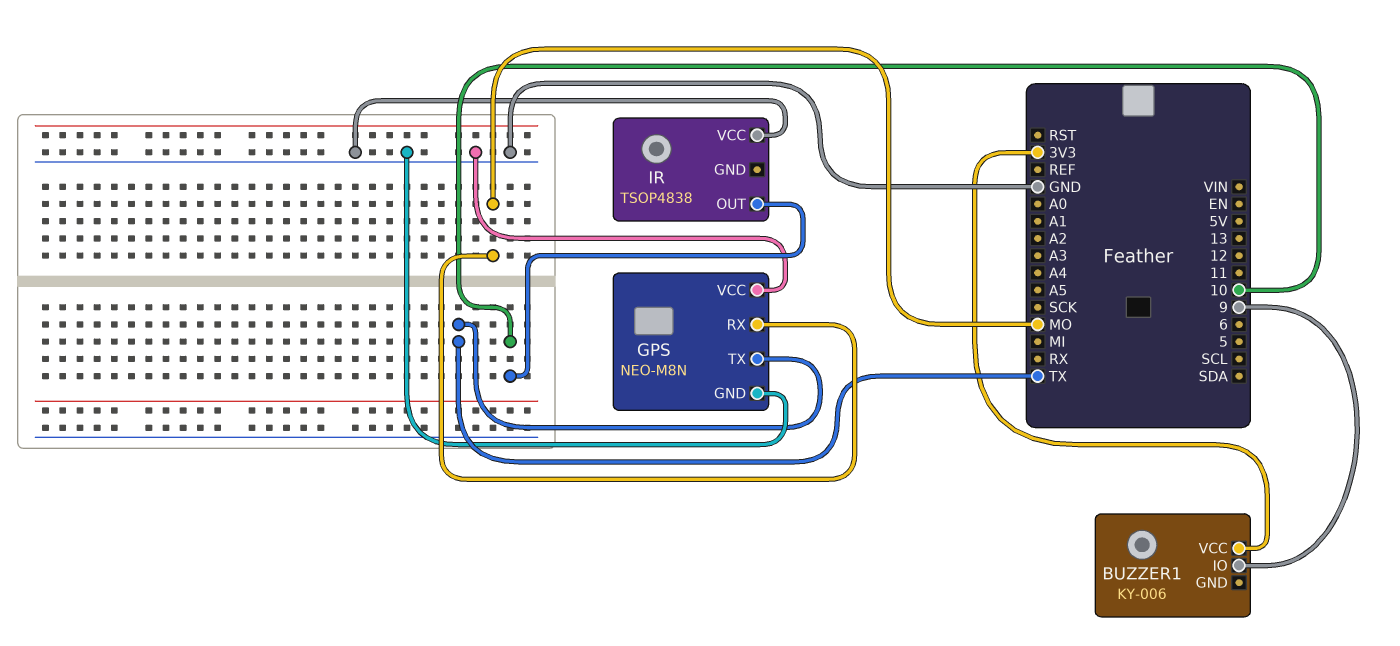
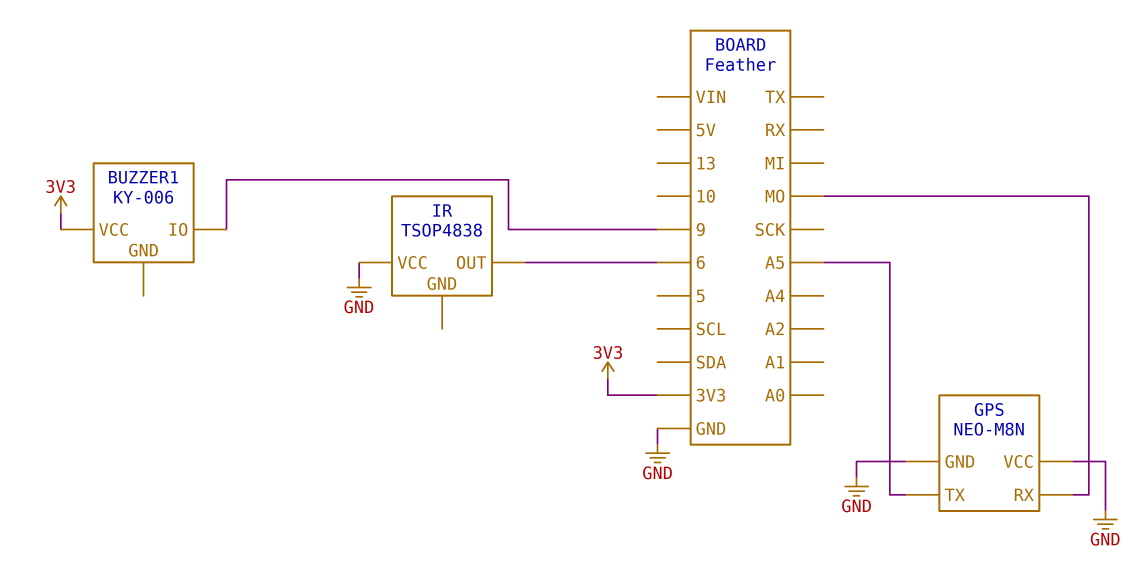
GPS pin TX: TX -> A5
IR pin OUT: 10 -> 6

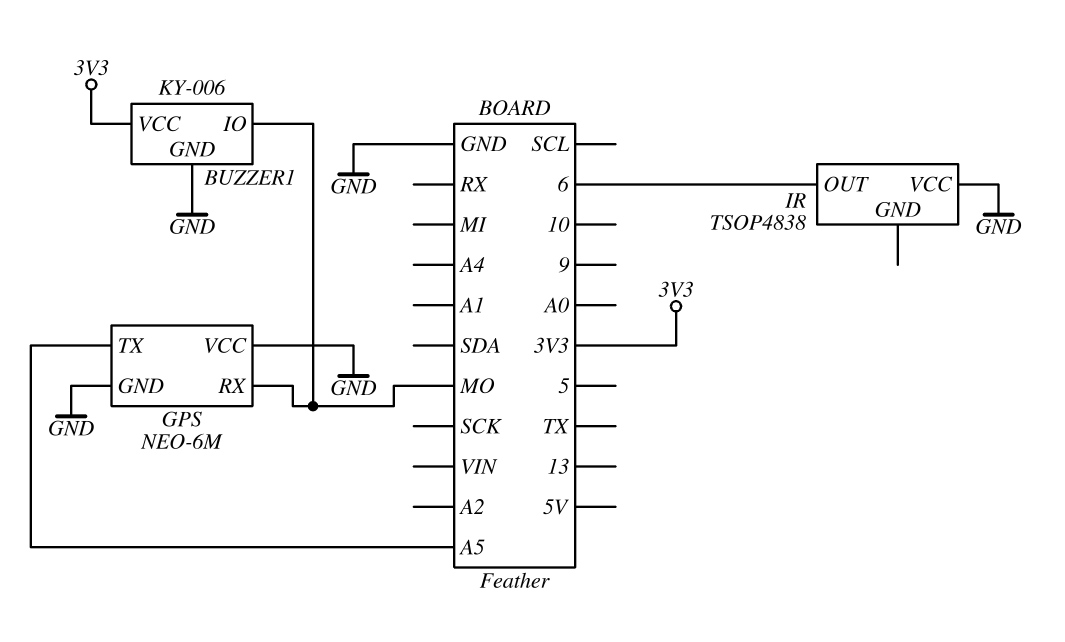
BUZZER1 pin GND: none -> GND
BUZZER1 pin IO: 9 -> MO
GPS: NEO-M8N -> NEO-6M

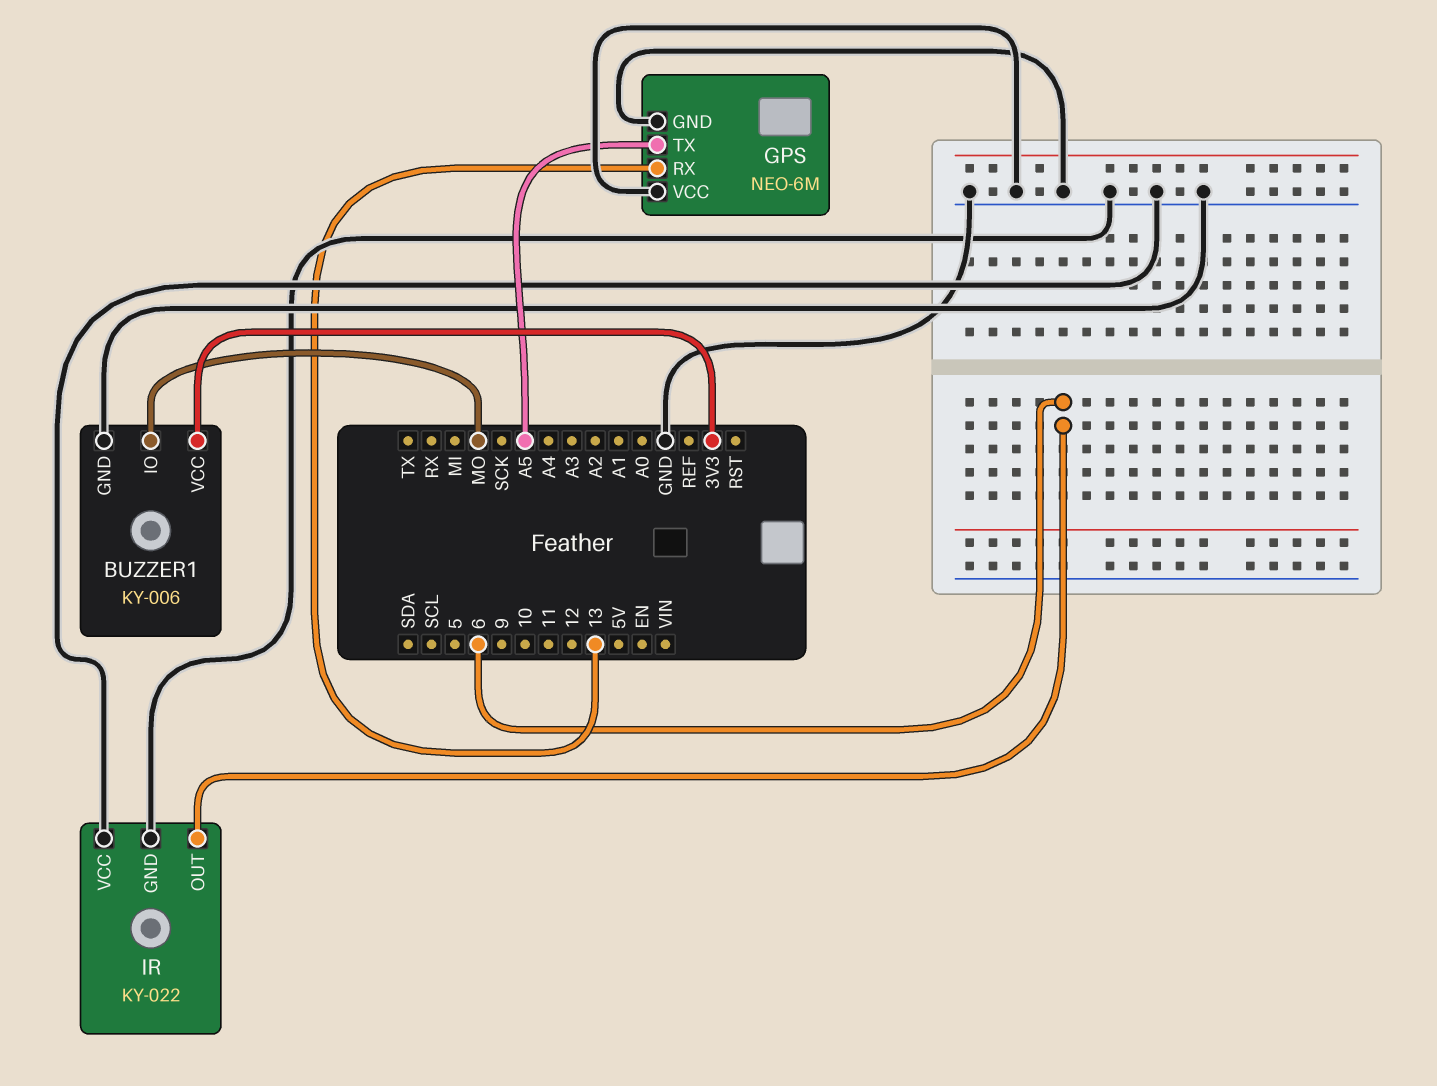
GPS pin RX: MO -> 13
IR: TSOP4838 -> KY-022
IR pin GND: none -> GND

